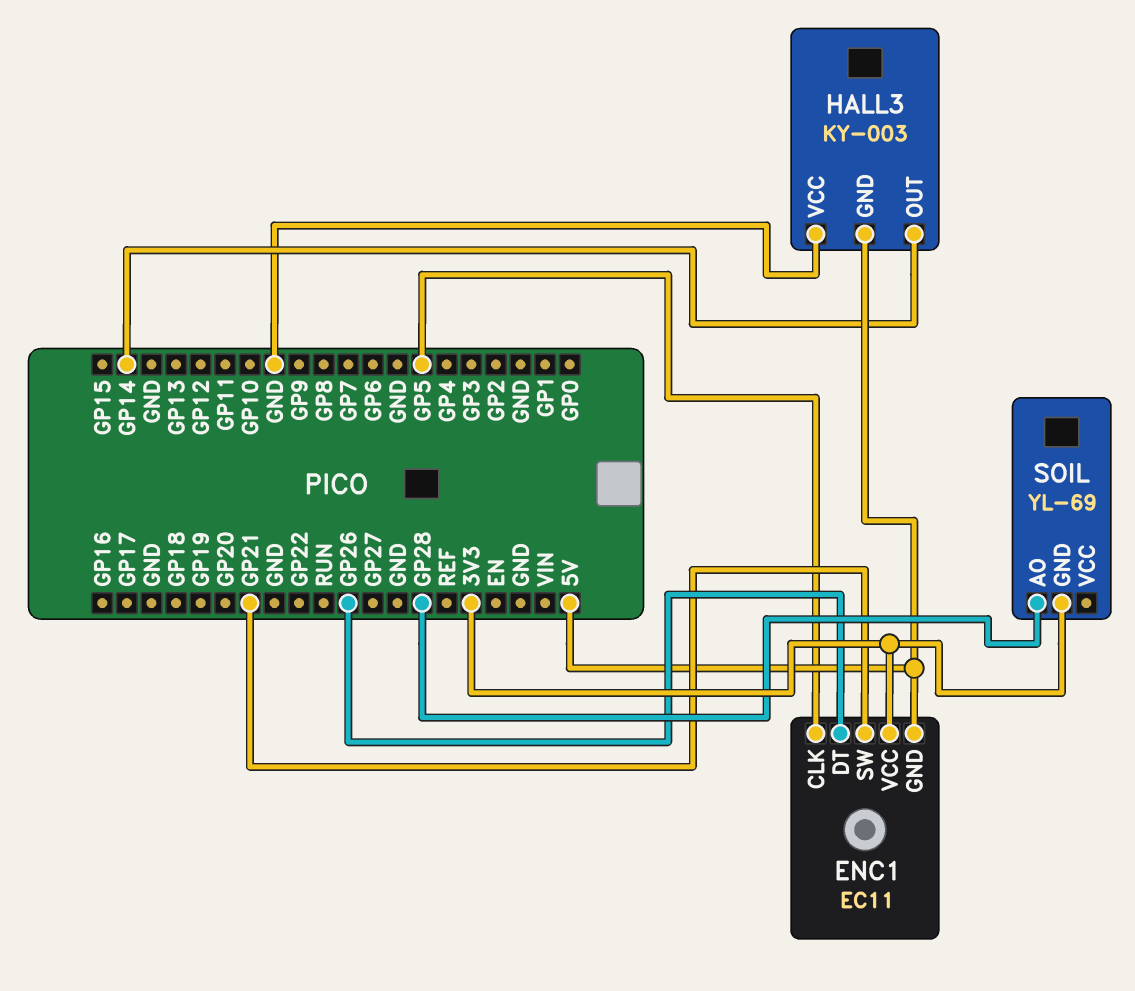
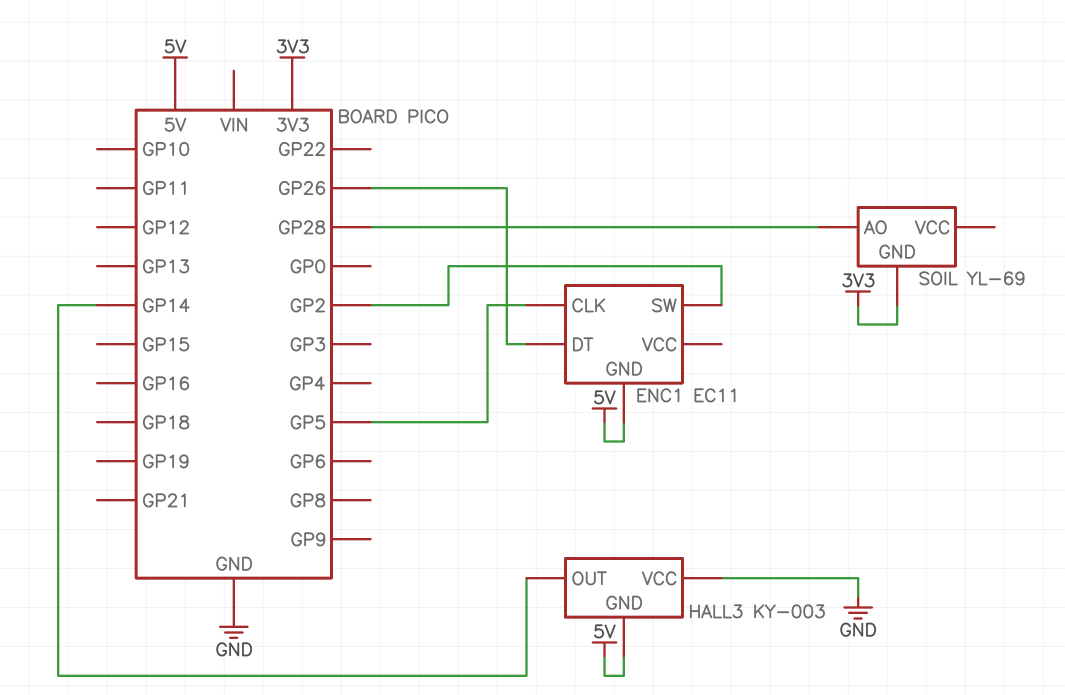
ENC1 pin SW: GP21 -> GP2
ENC1 pin VCC: 3V3 -> none

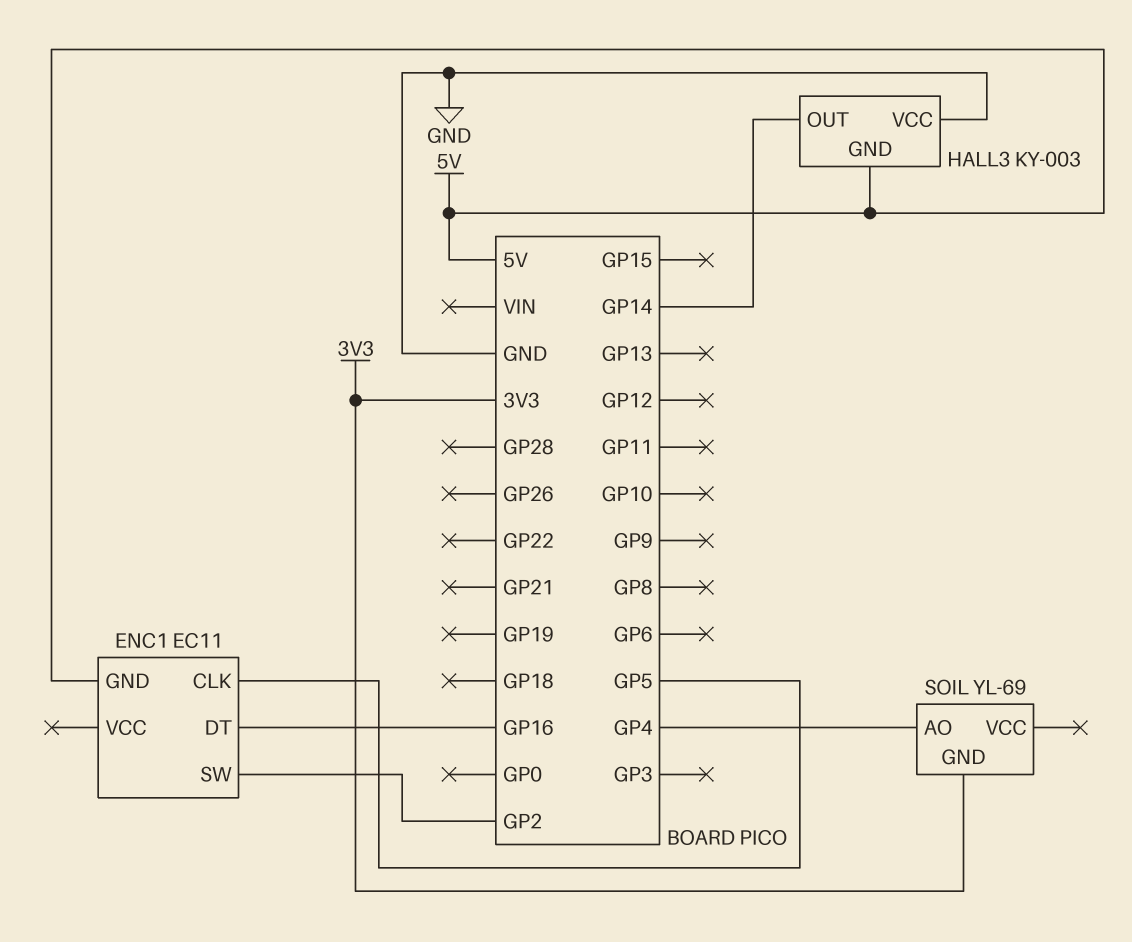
ENC1 pin DT: GP26 -> GP16
SOIL pin AO: GP28 -> GP4

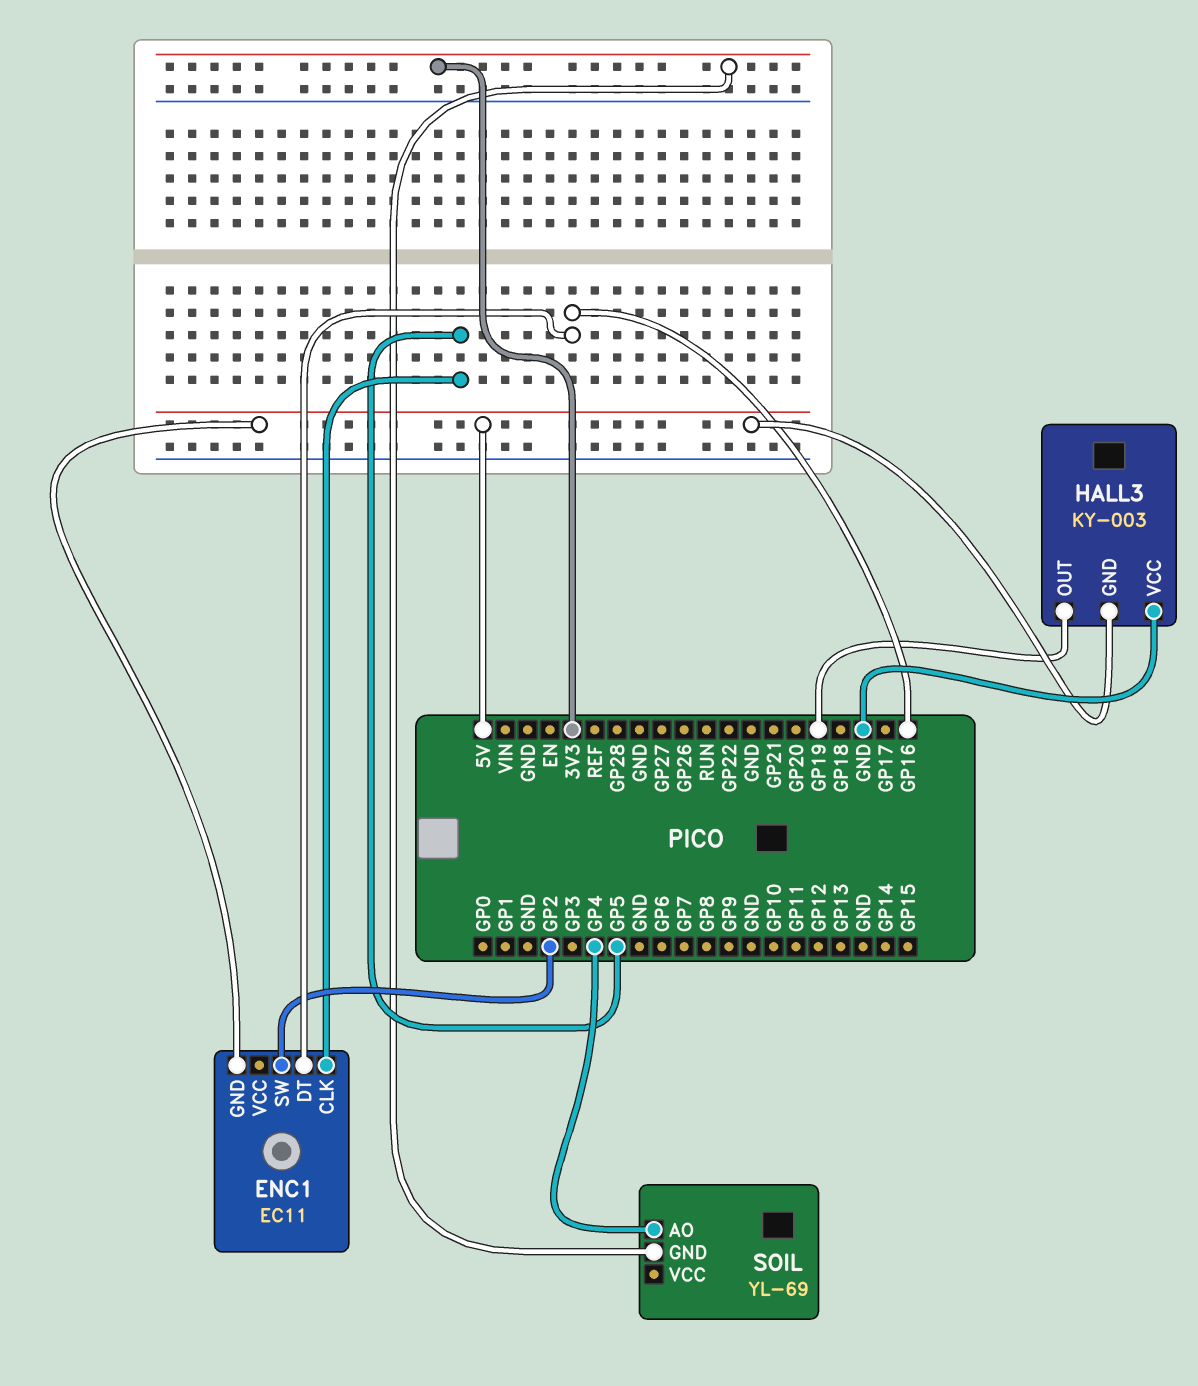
HALL3 pin OUT: GP14 -> GP19

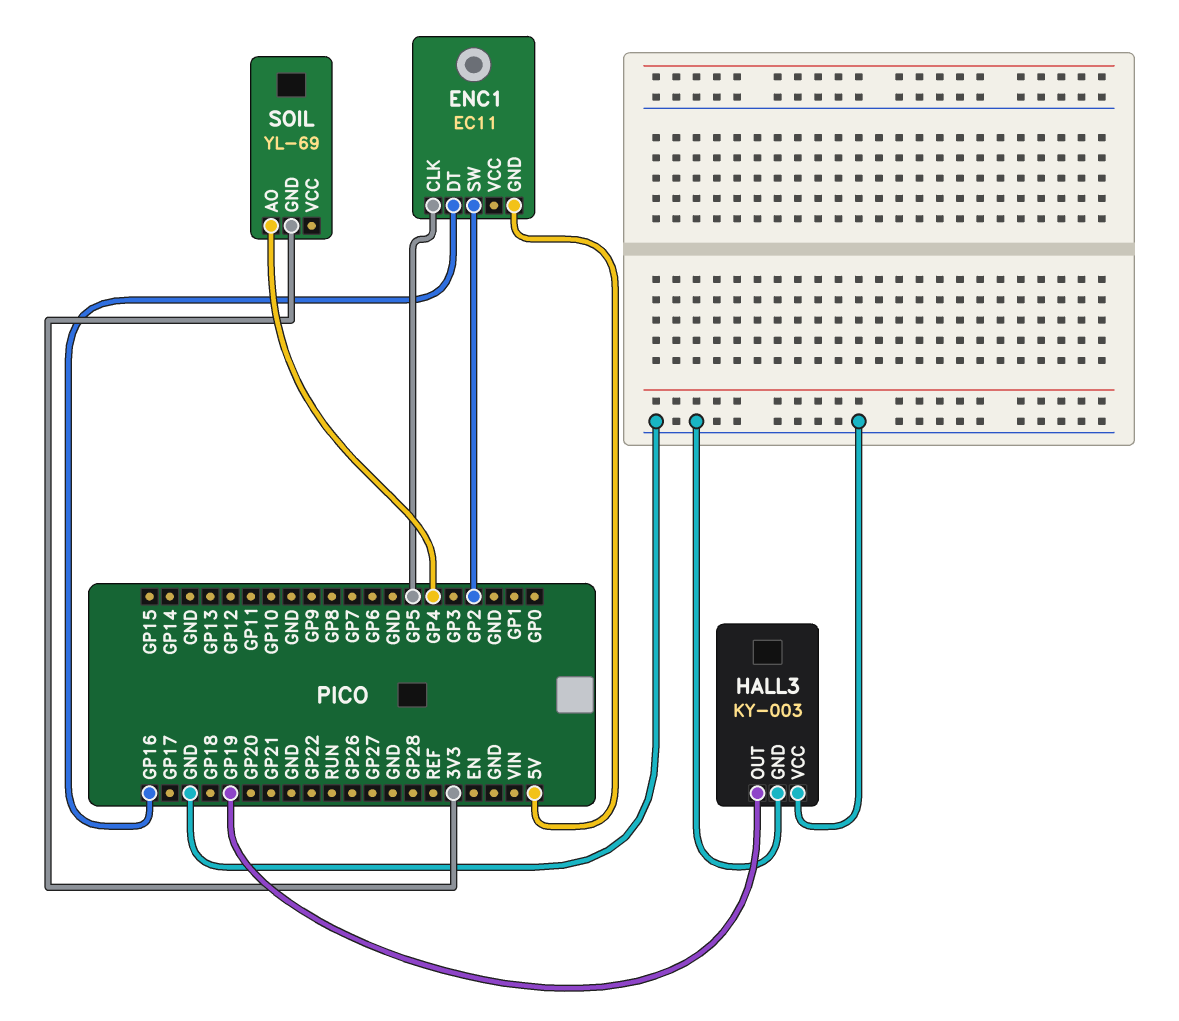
HALL3 pin GND: 5V -> GND

